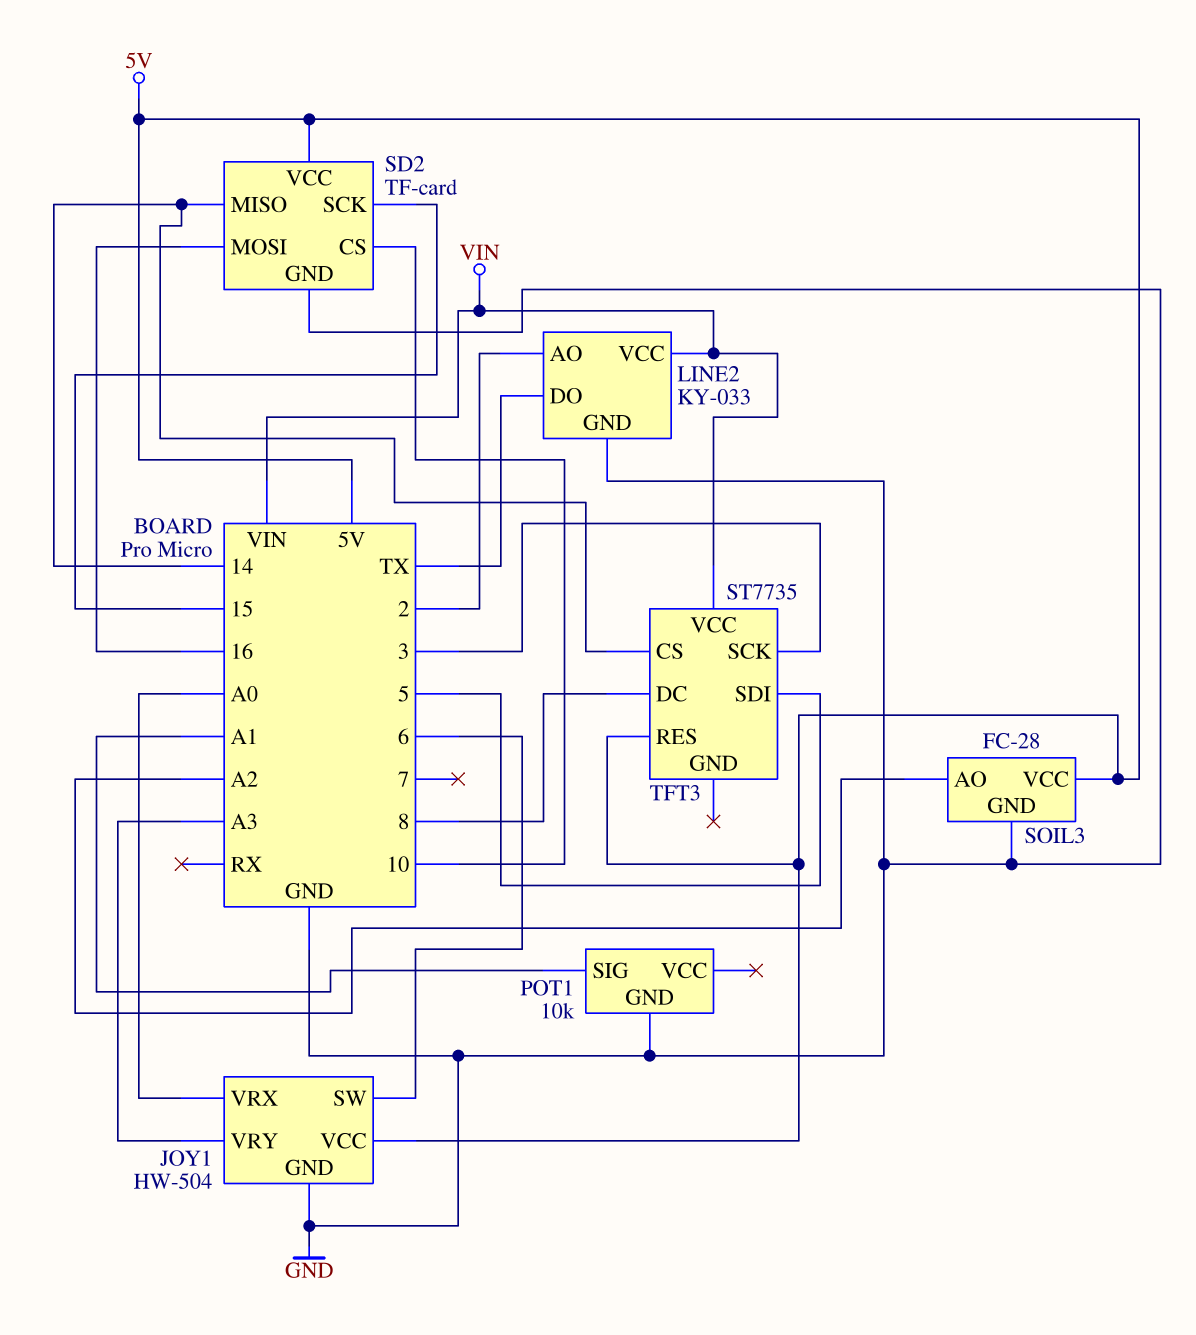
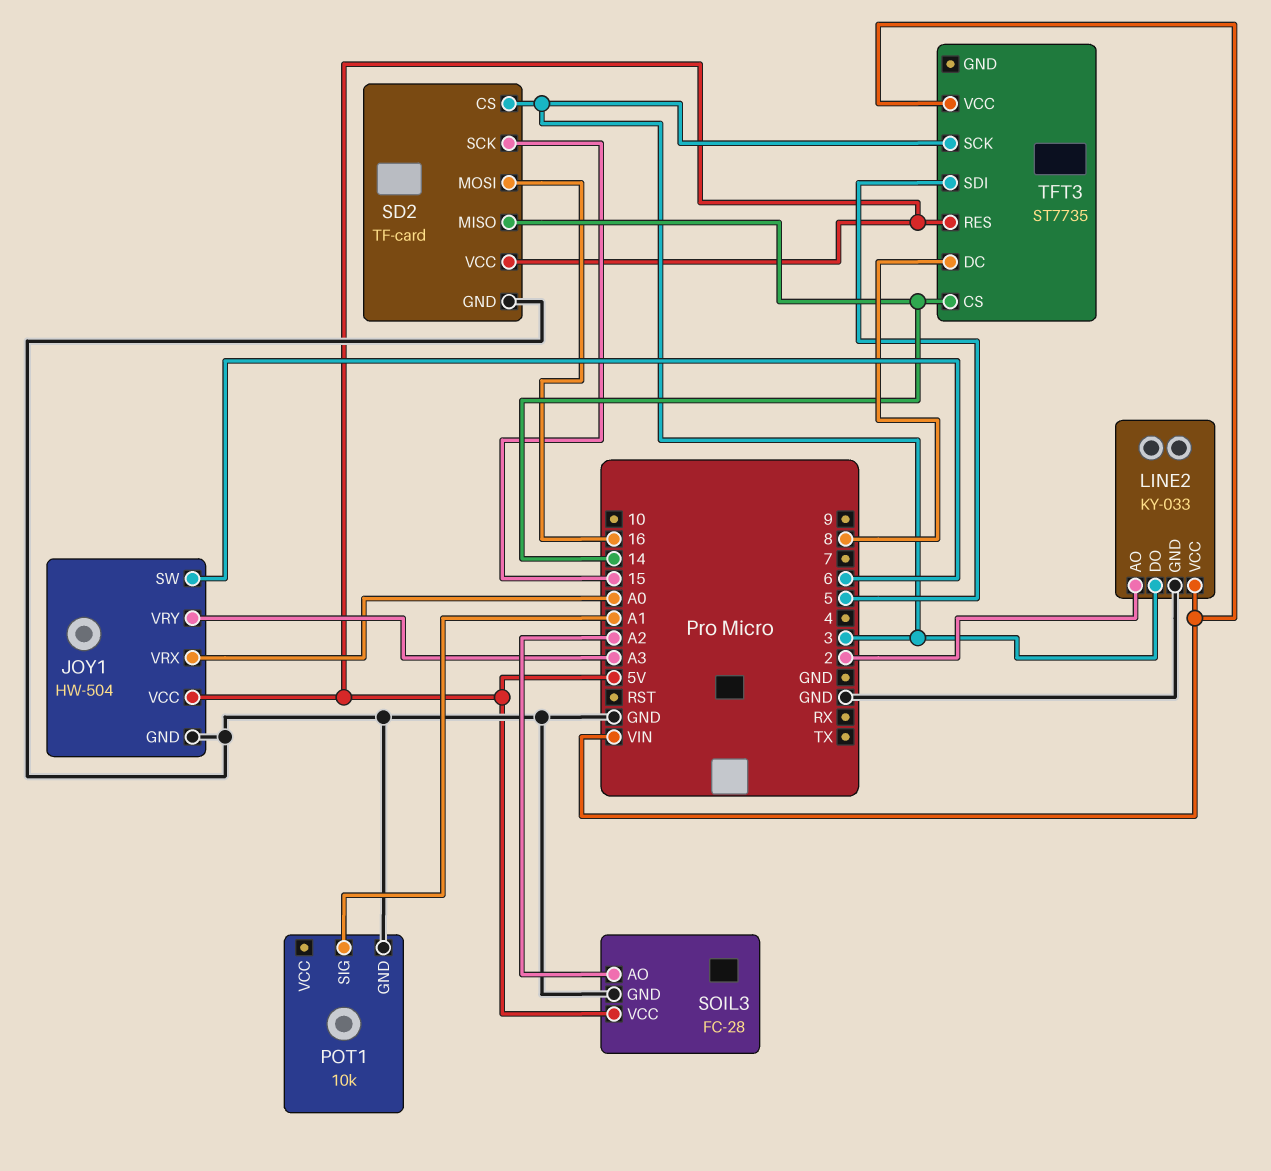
LINE2 pin DO: TX -> 3
SD2 pin CS: 10 -> 3

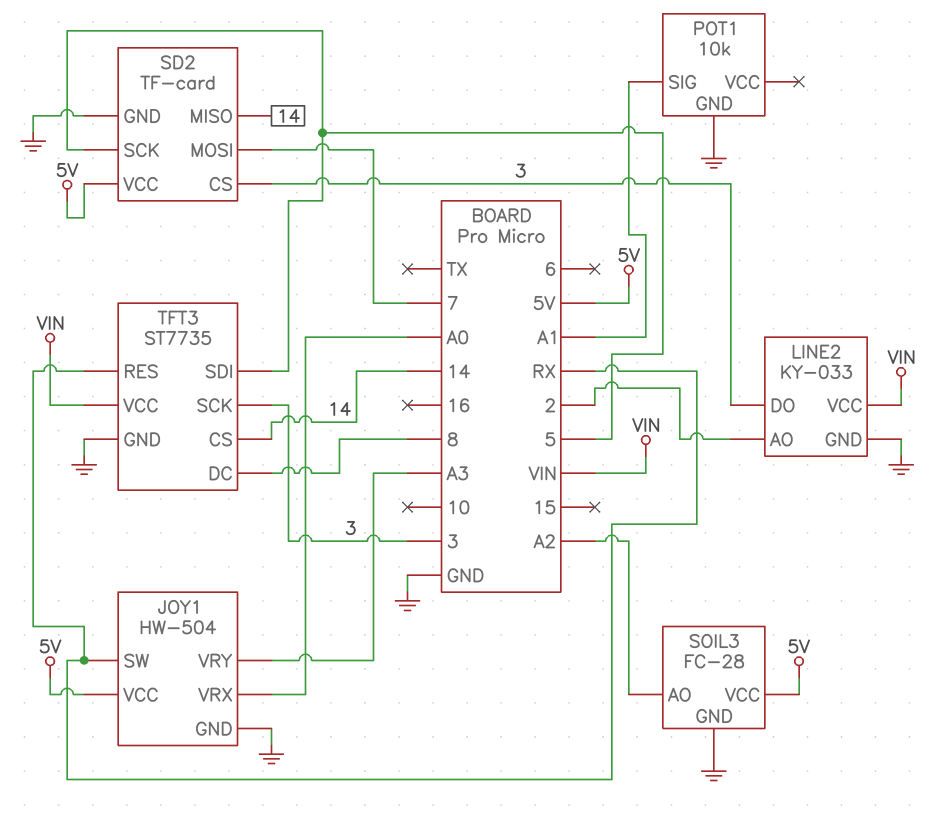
JOY1 pin SW: 6 -> RX
SD2 pin MOSI: 16 -> 7
SD2 pin SCK: 15 -> 5
TFT3 pin GND: none -> GND
TFT3 pin RES: 5V -> RX

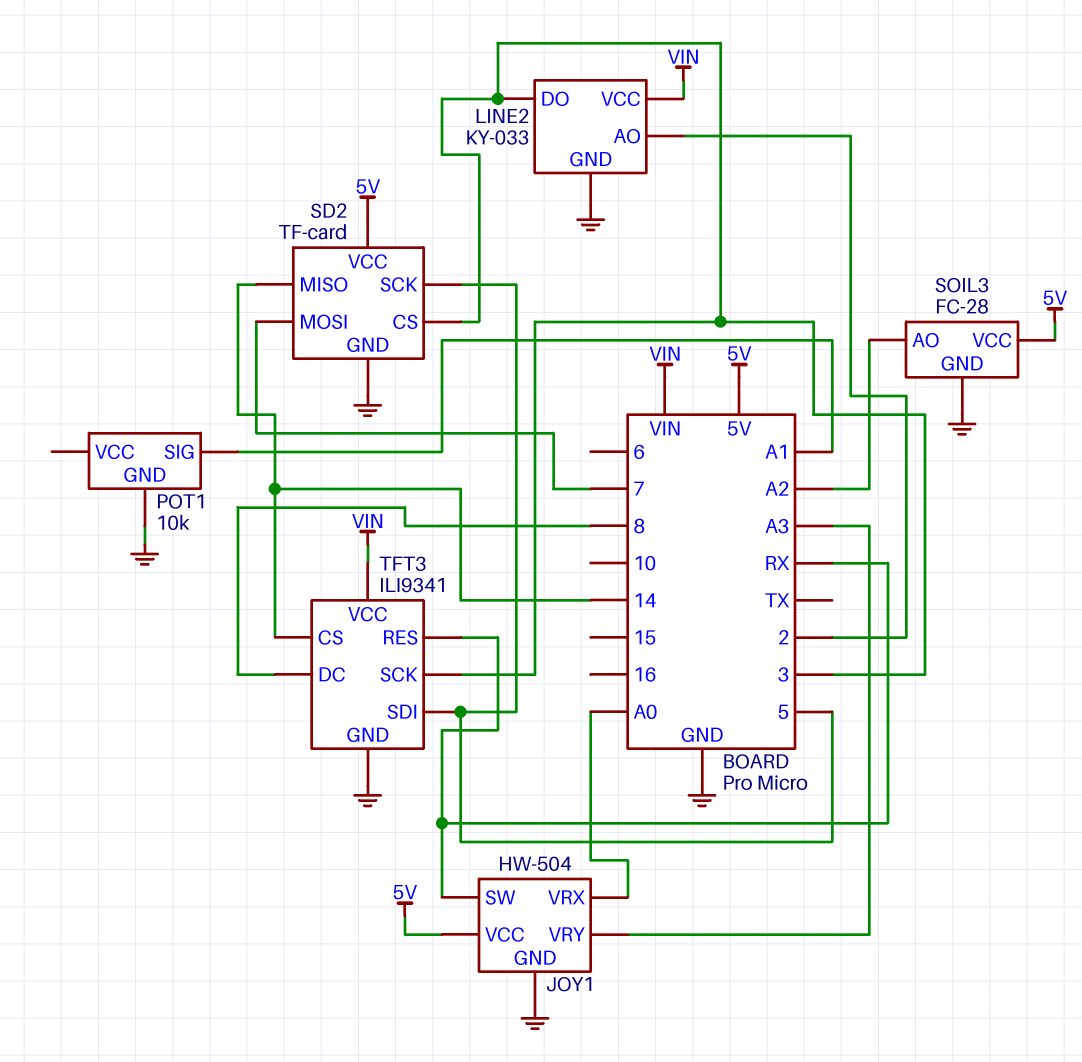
TFT3: ST7735 -> ILI9341

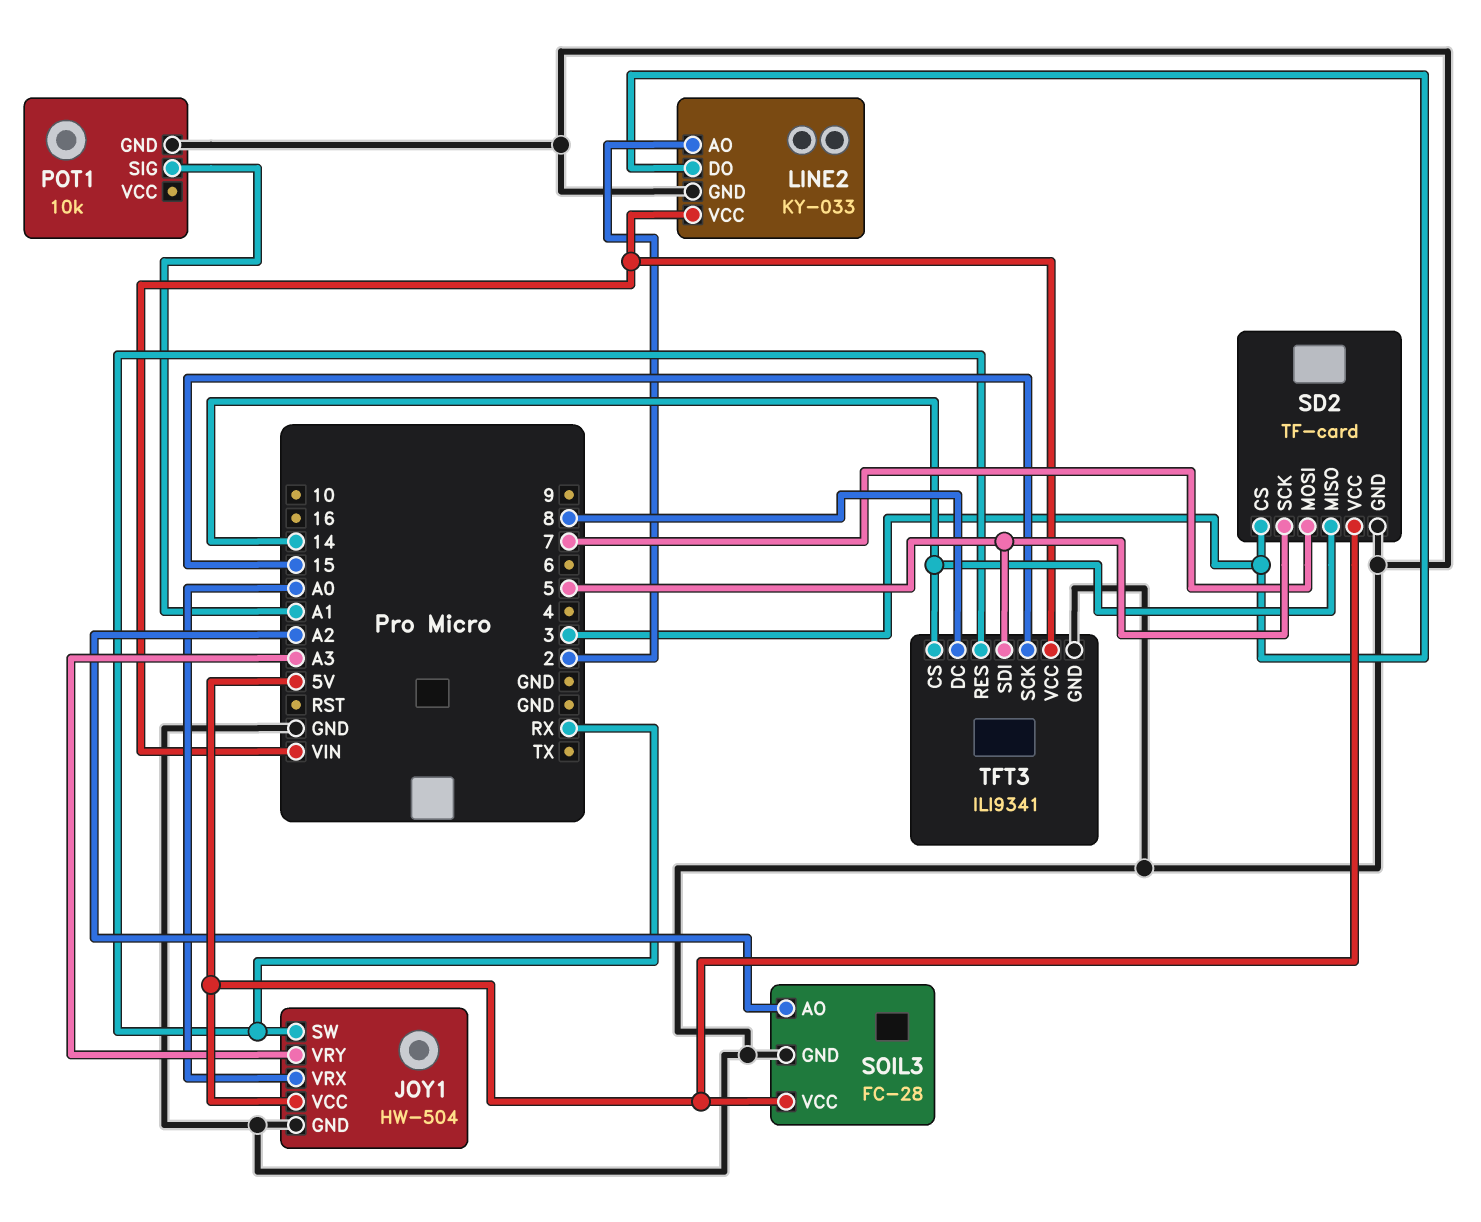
TFT3 pin SCK: 3 -> 15

